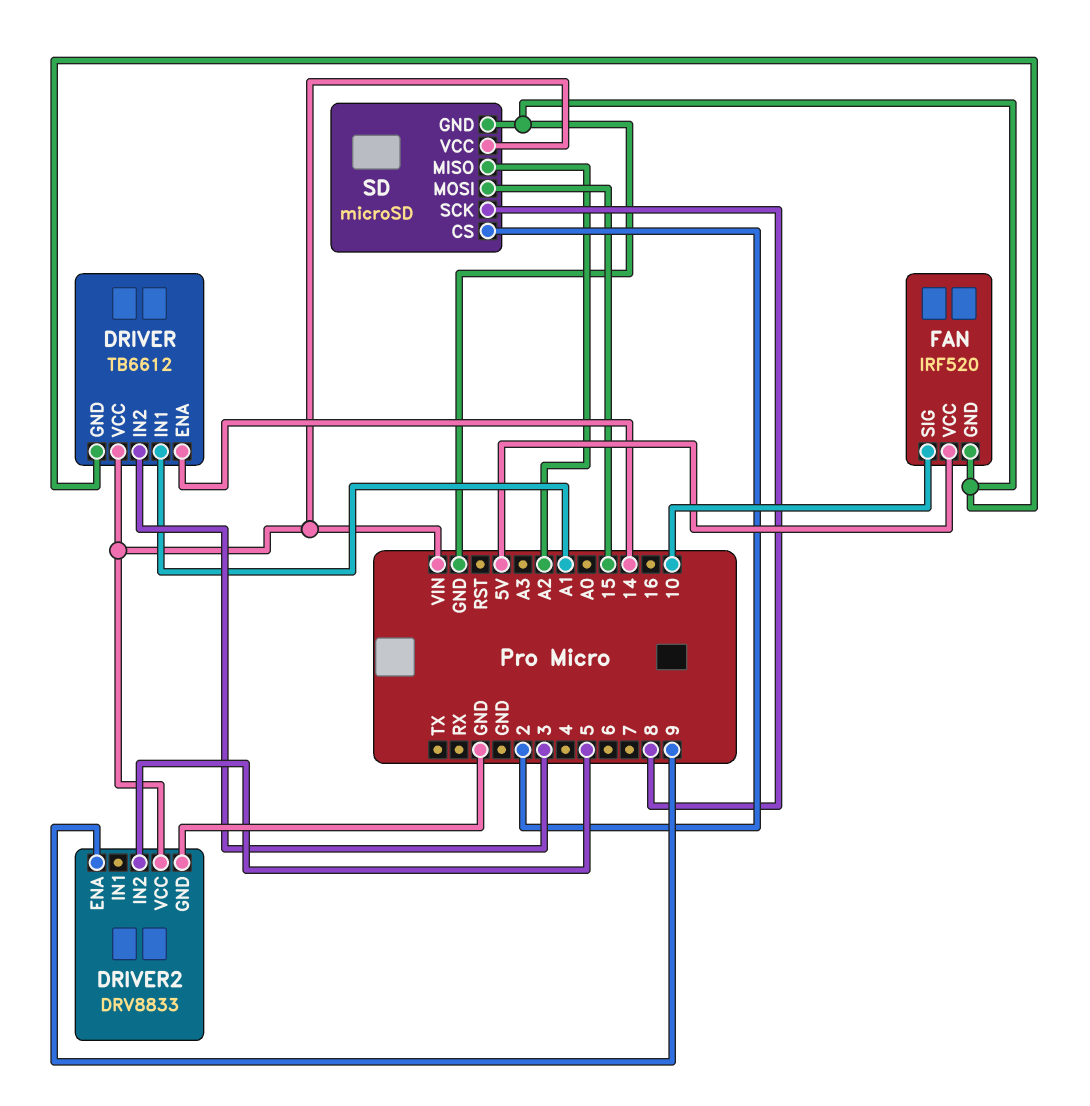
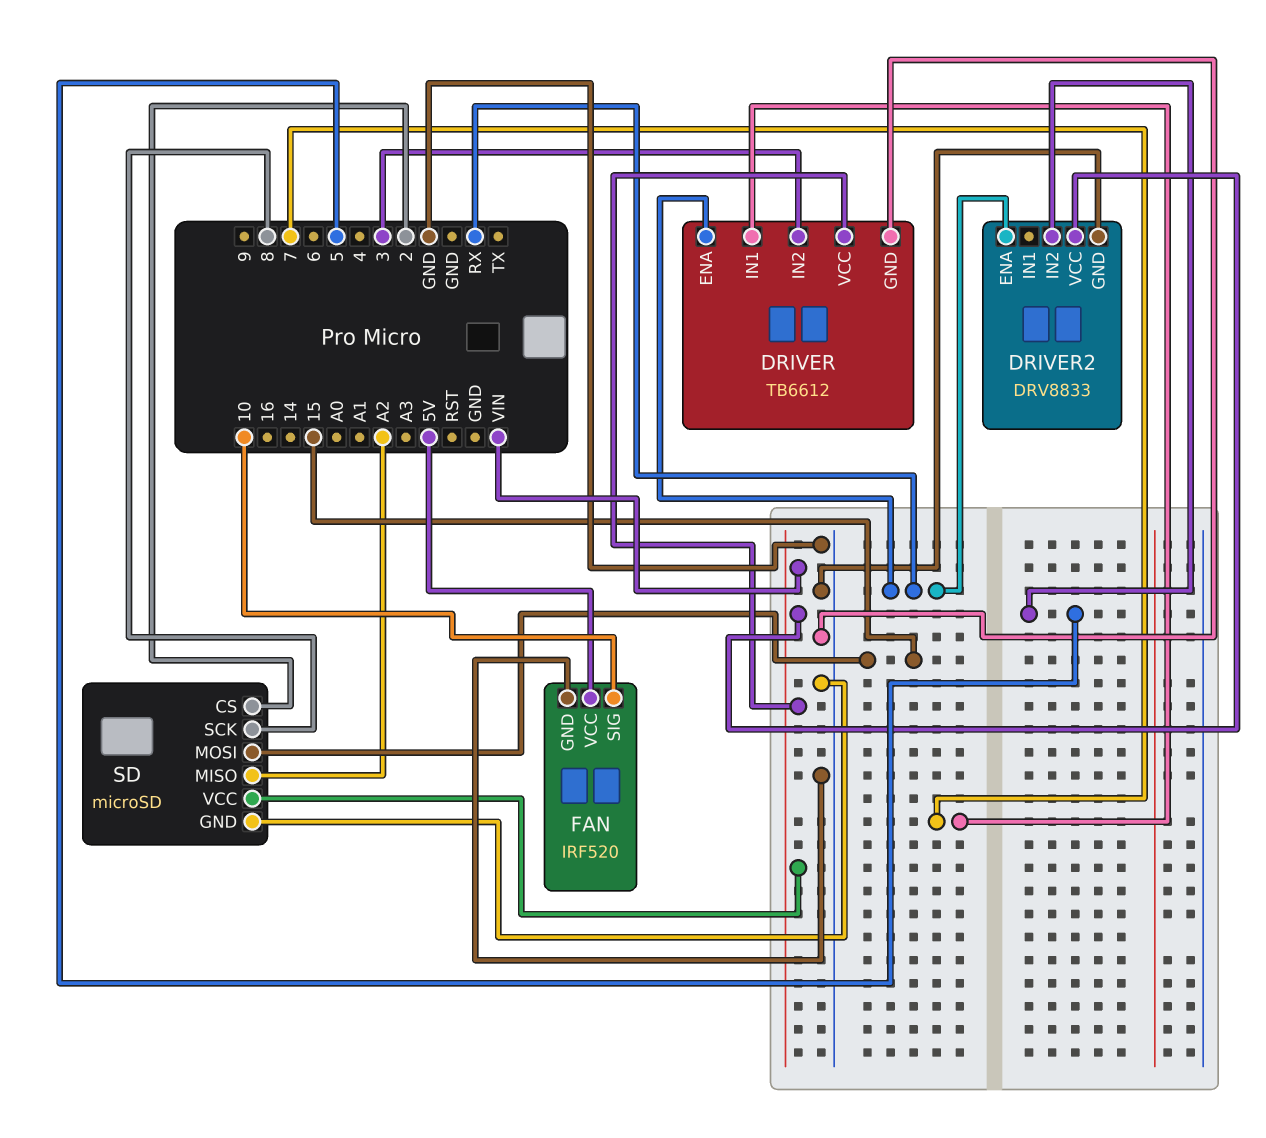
DRIVER pin ENA: 14 -> RX
DRIVER pin IN1: A1 -> 7
DRIVER2 pin ENA: 9 -> RX

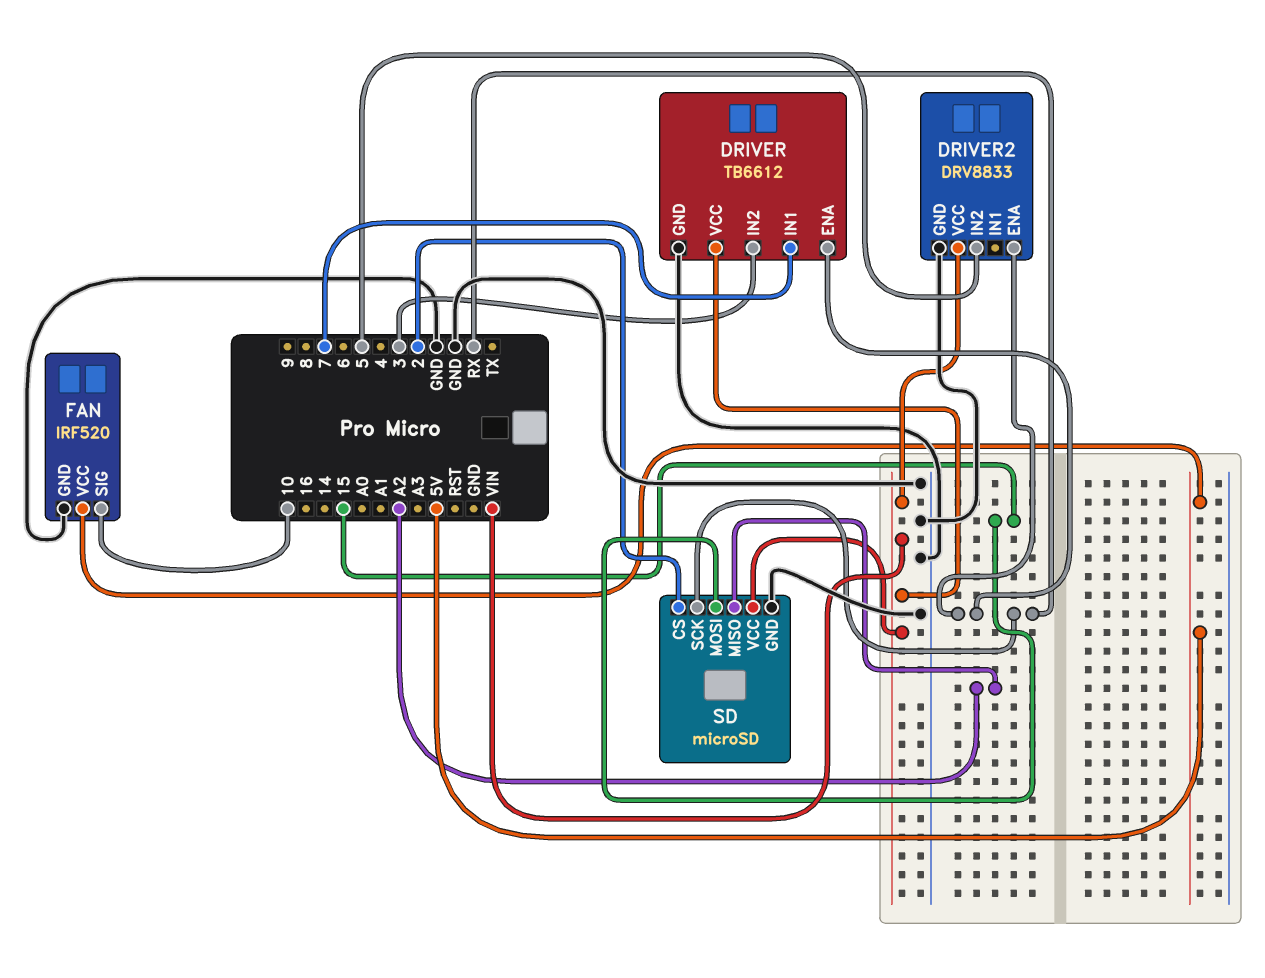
SD pin SCK: 8 -> RX

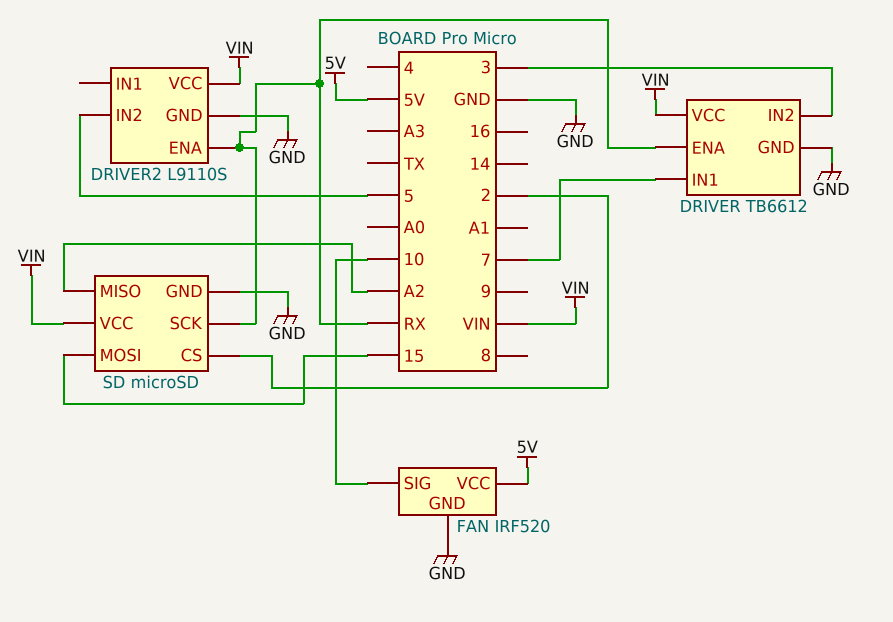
DRIVER2: DRV8833 -> L9110S

